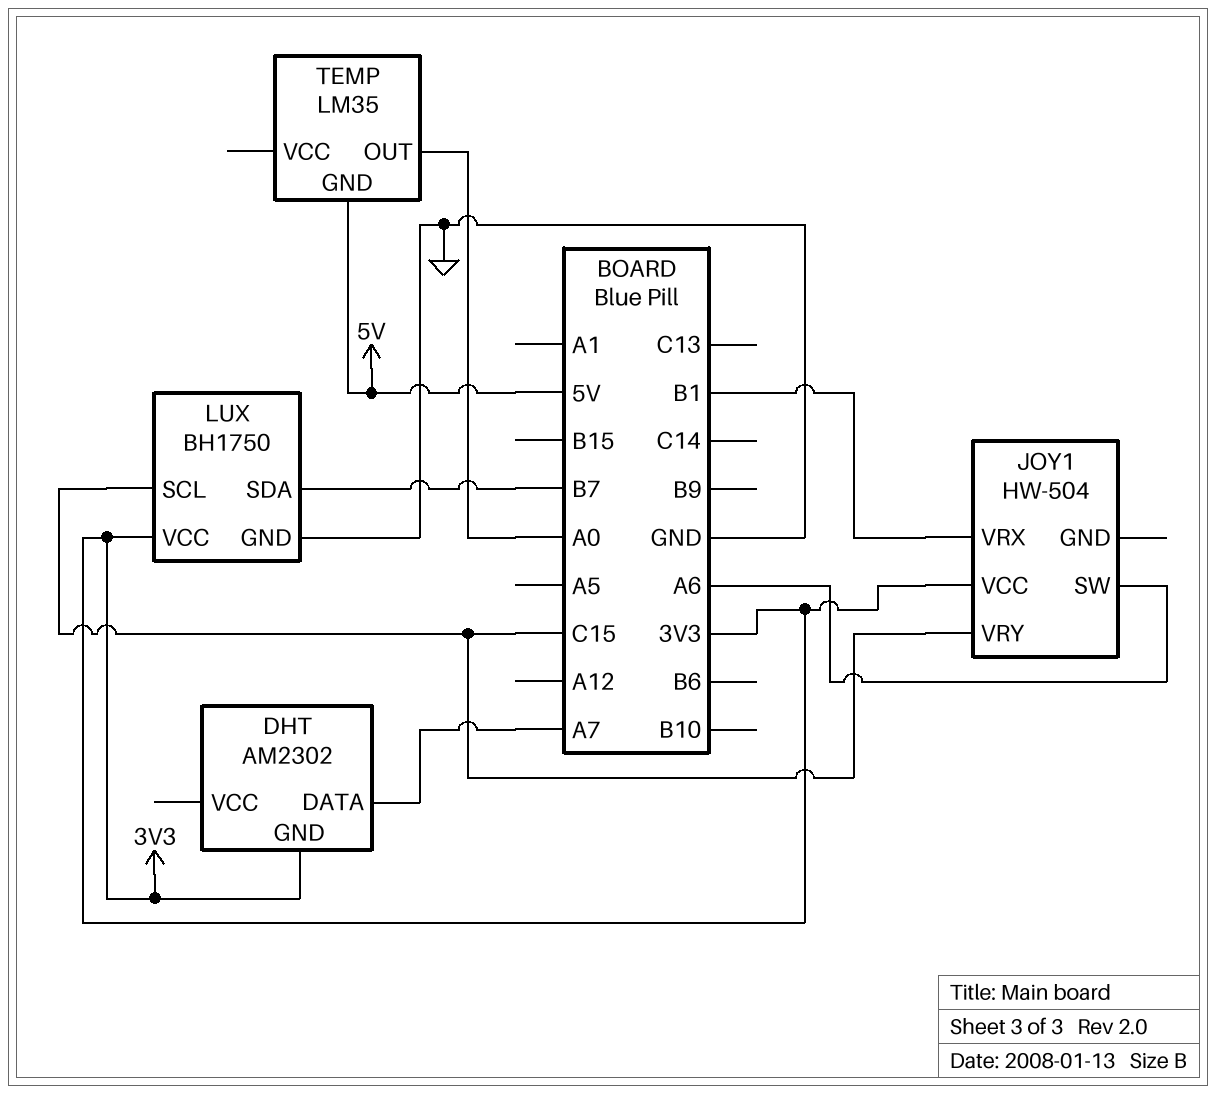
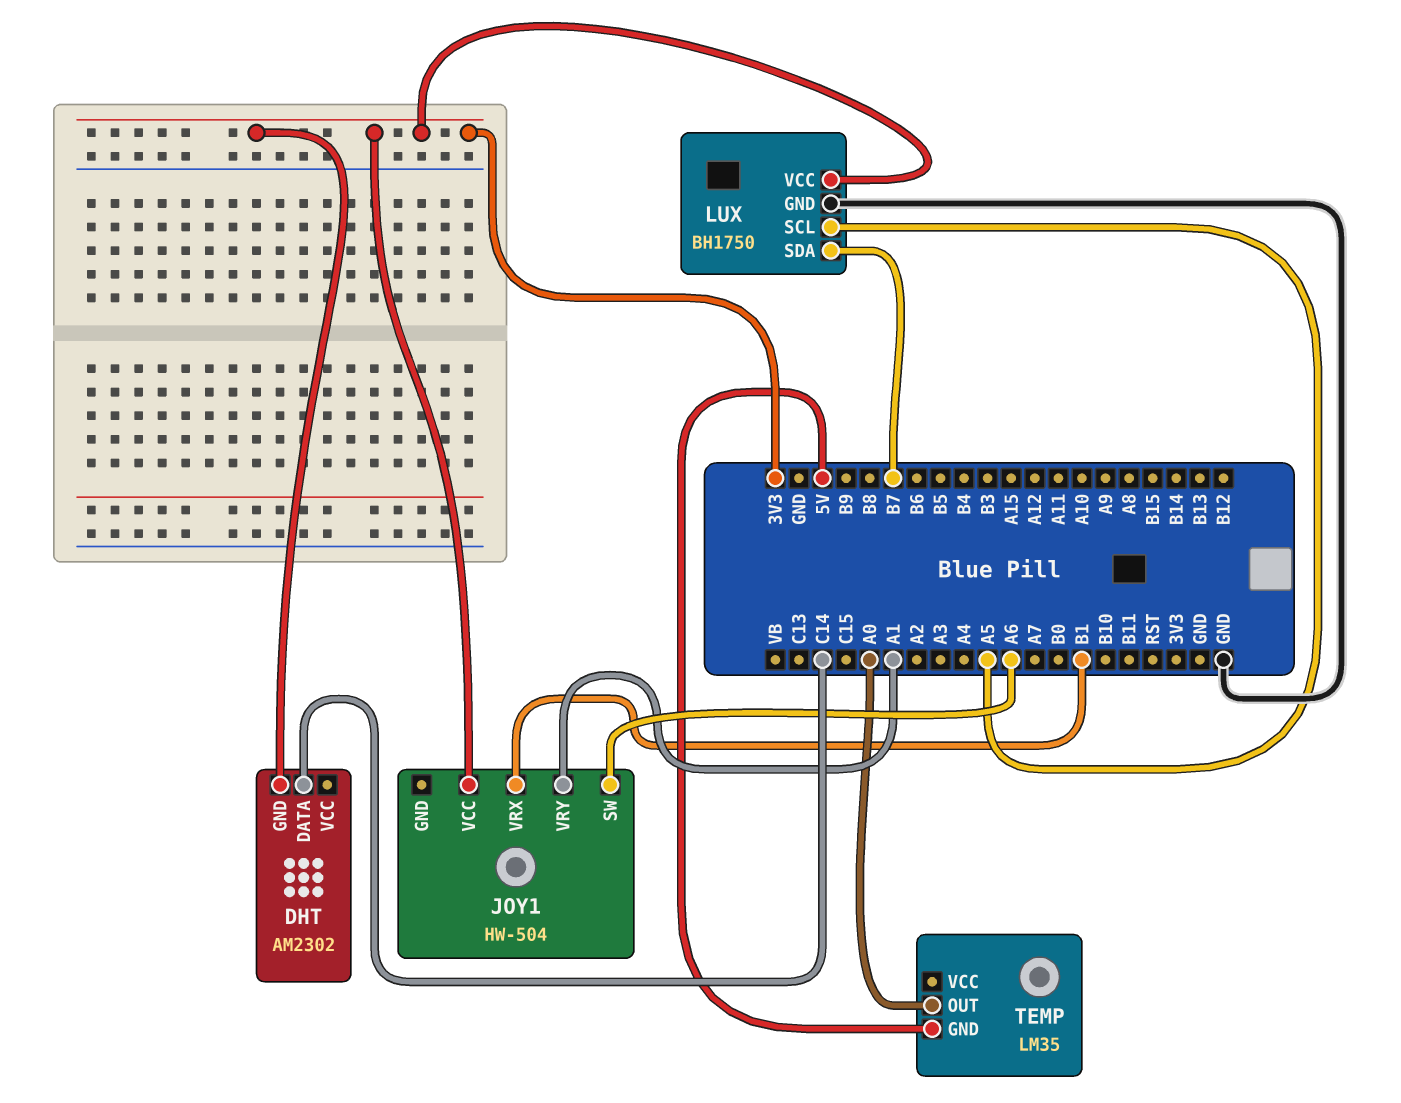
DHT pin DATA: A7 -> C14
JOY1 pin VRY: C15 -> A1
LUX pin SCL: C15 -> A5

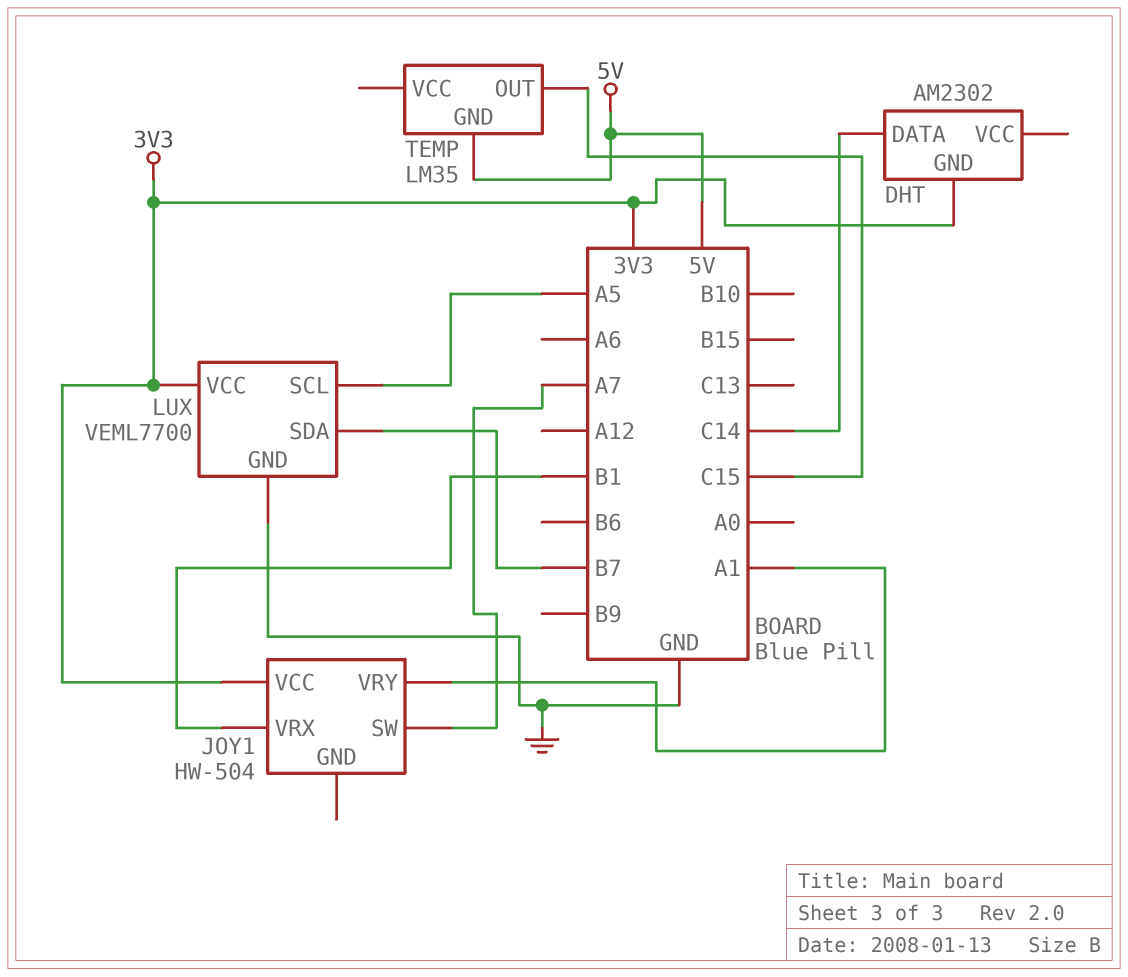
JOY1 pin SW: A6 -> A7
LUX: BH1750 -> VEML7700
TEMP pin OUT: A0 -> C15

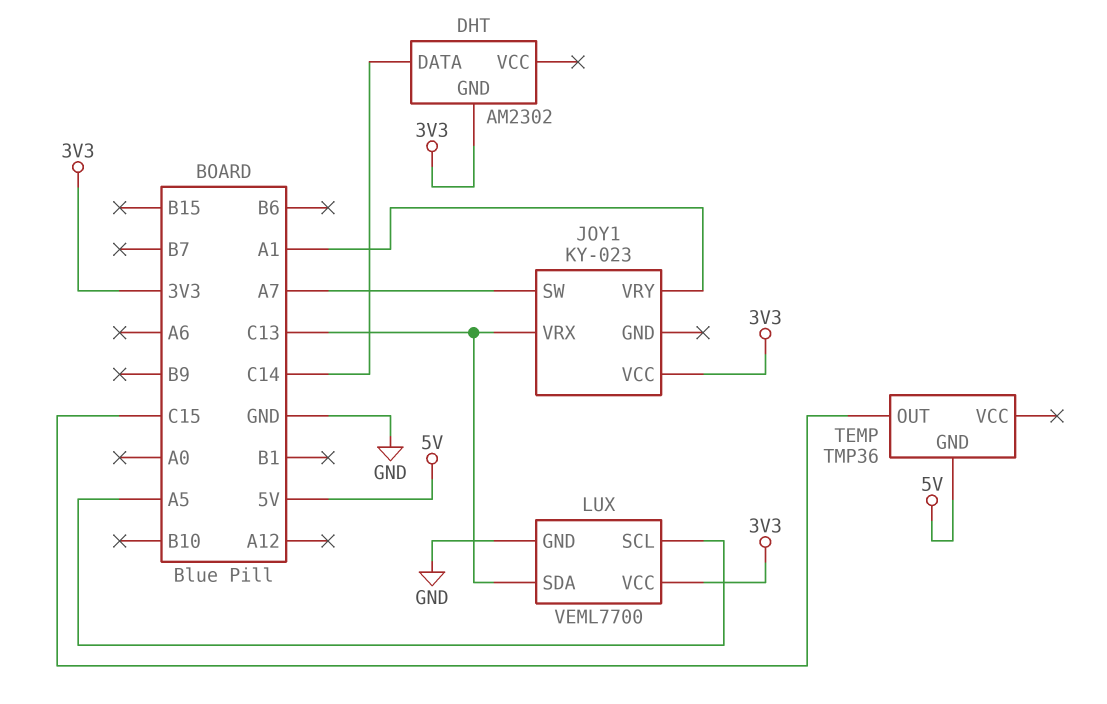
JOY1: HW-504 -> KY-023
JOY1 pin VRX: B1 -> C13
LUX pin SDA: B7 -> C13
TEMP: LM35 -> TMP36

